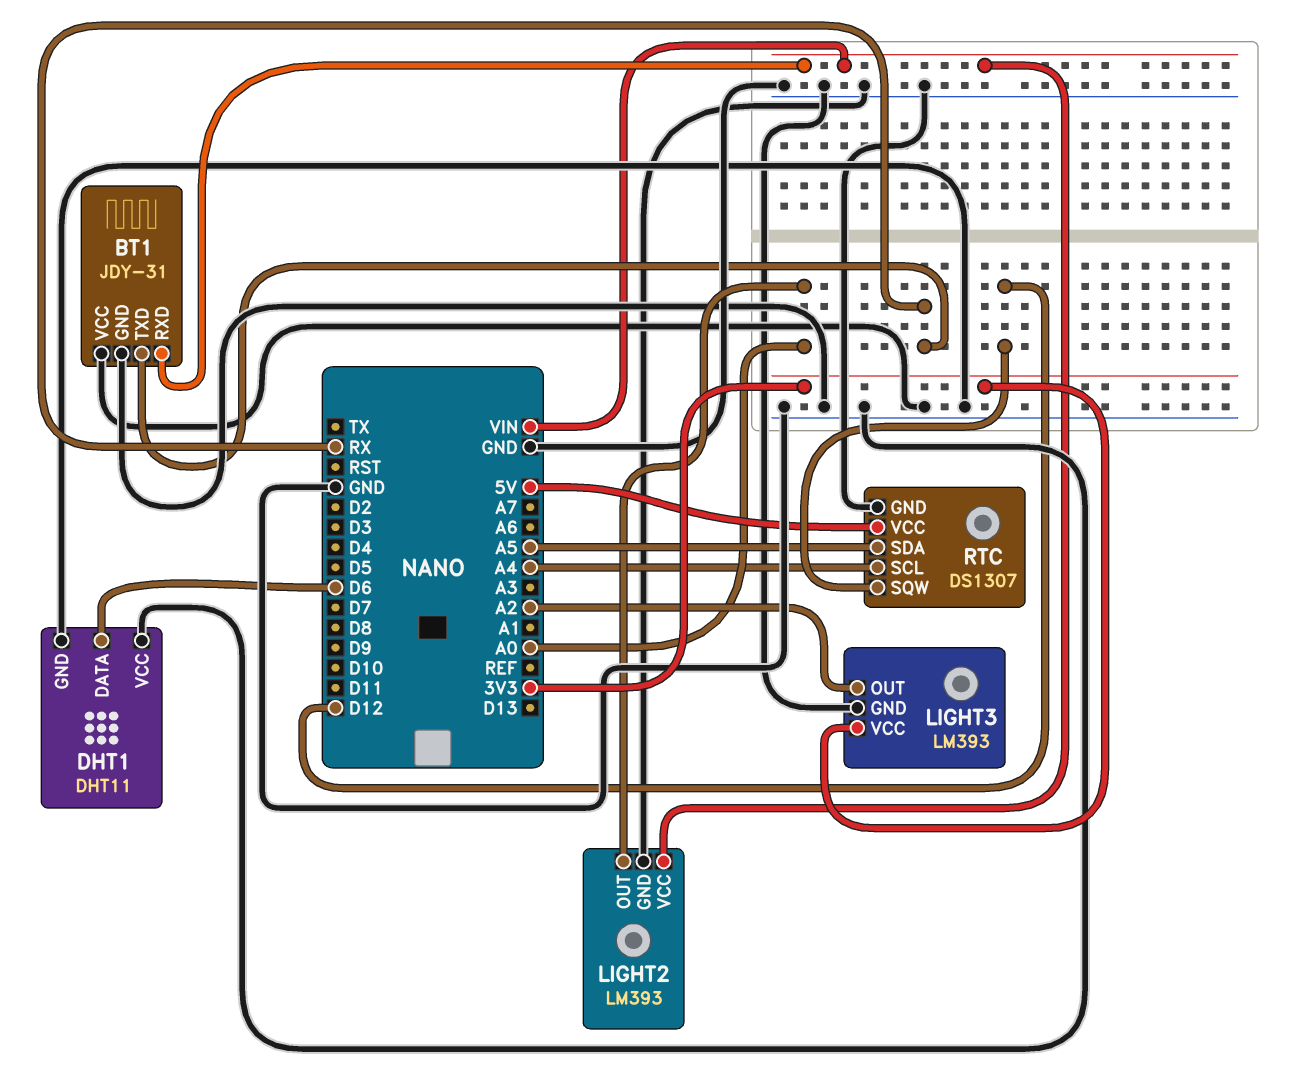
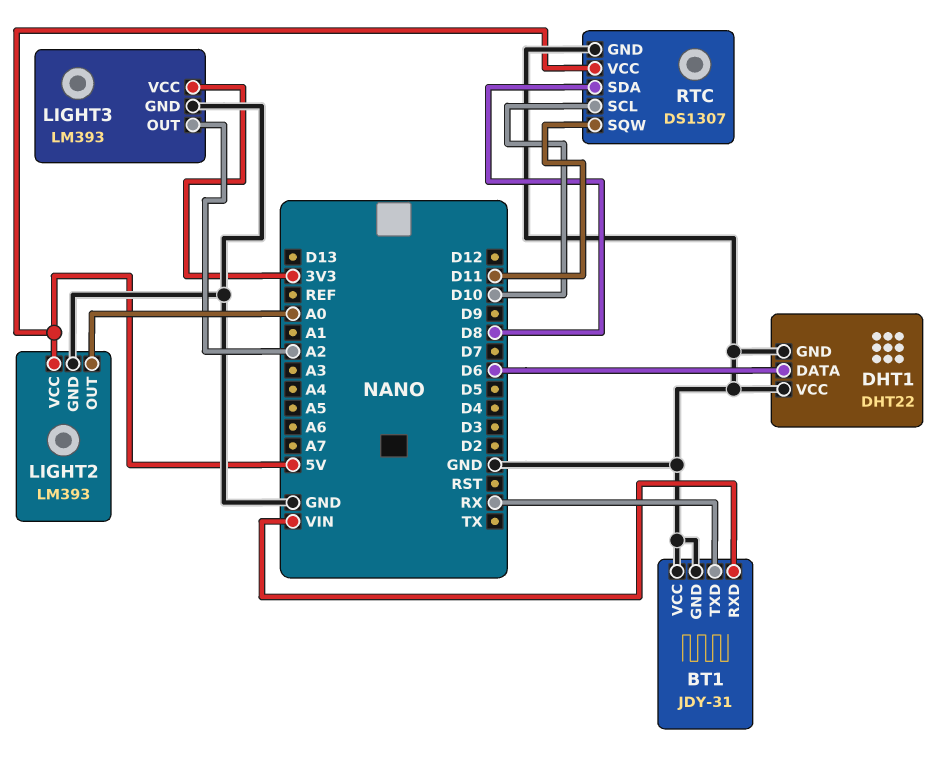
DHT1: DHT11 -> DHT22
LIGHT2 pin VCC: VIN -> 5V
RTC pin SCL: A4 -> D10
RTC pin SDA: A5 -> D8
RTC pin SQW: D12 -> D11

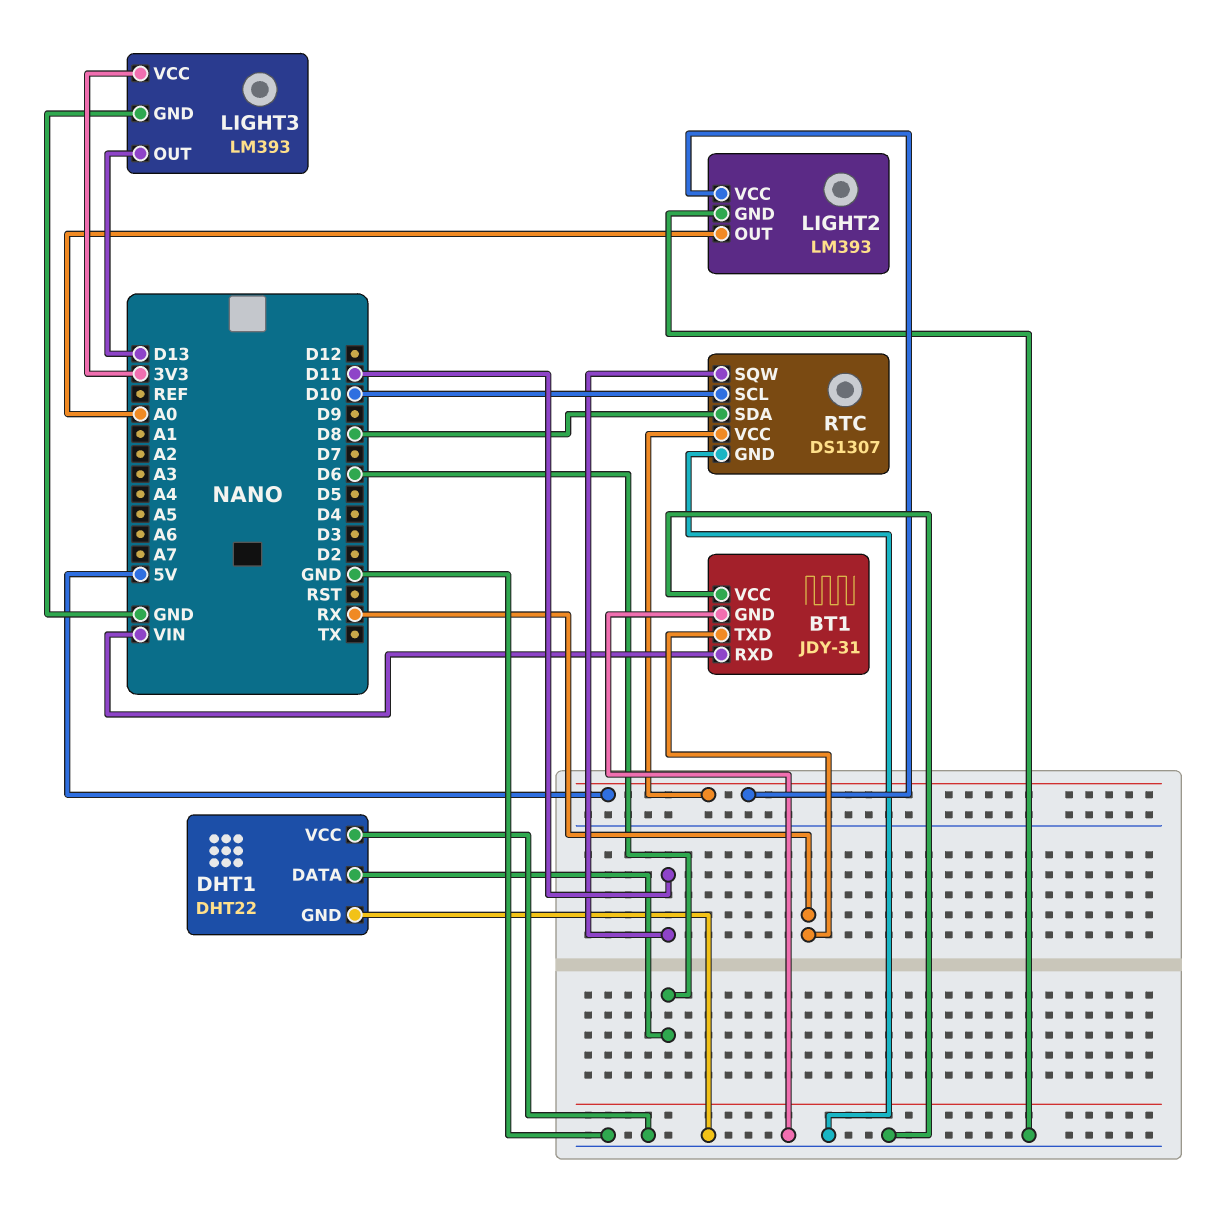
LIGHT3 pin OUT: A2 -> D13

